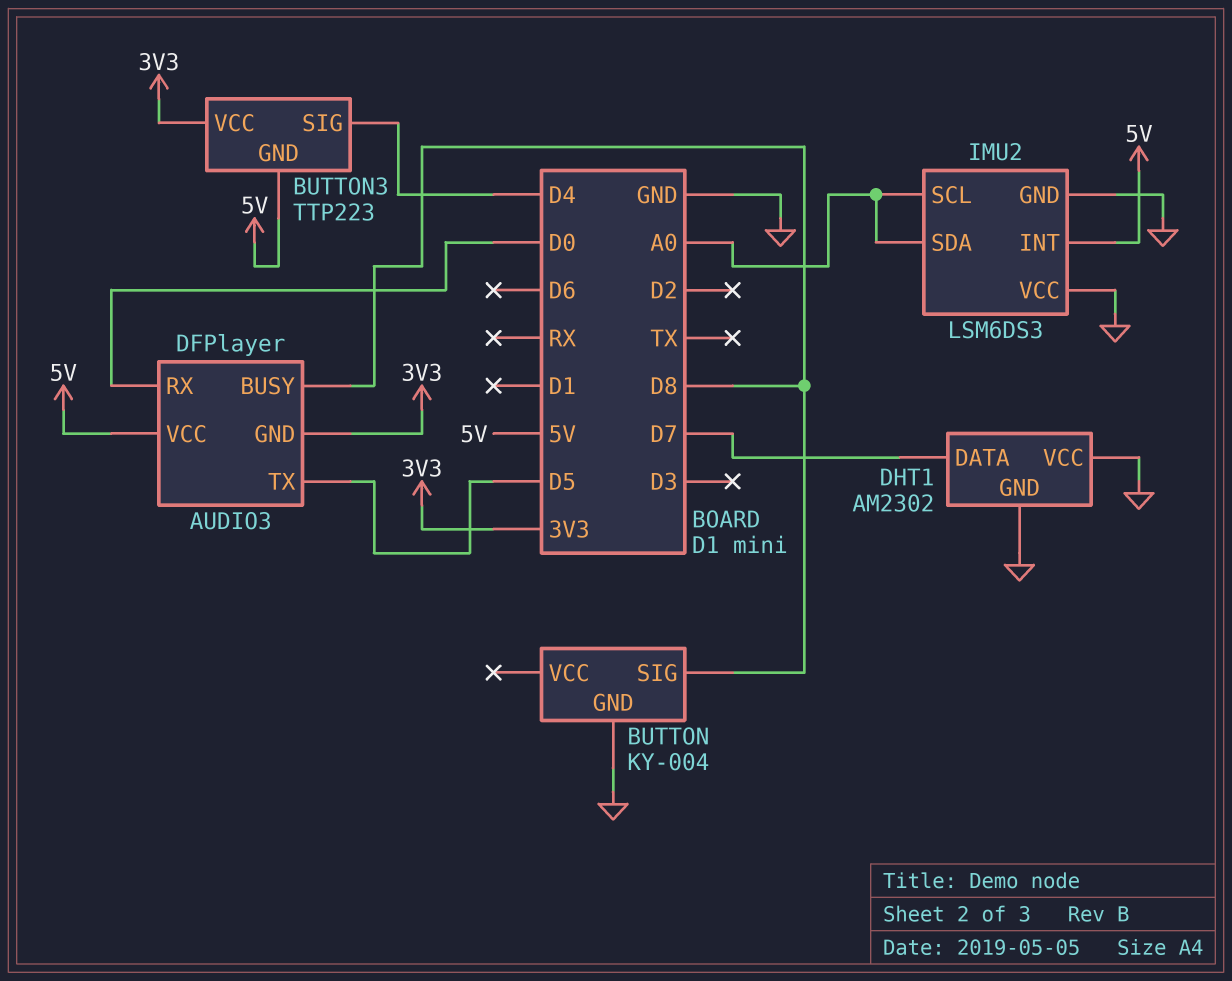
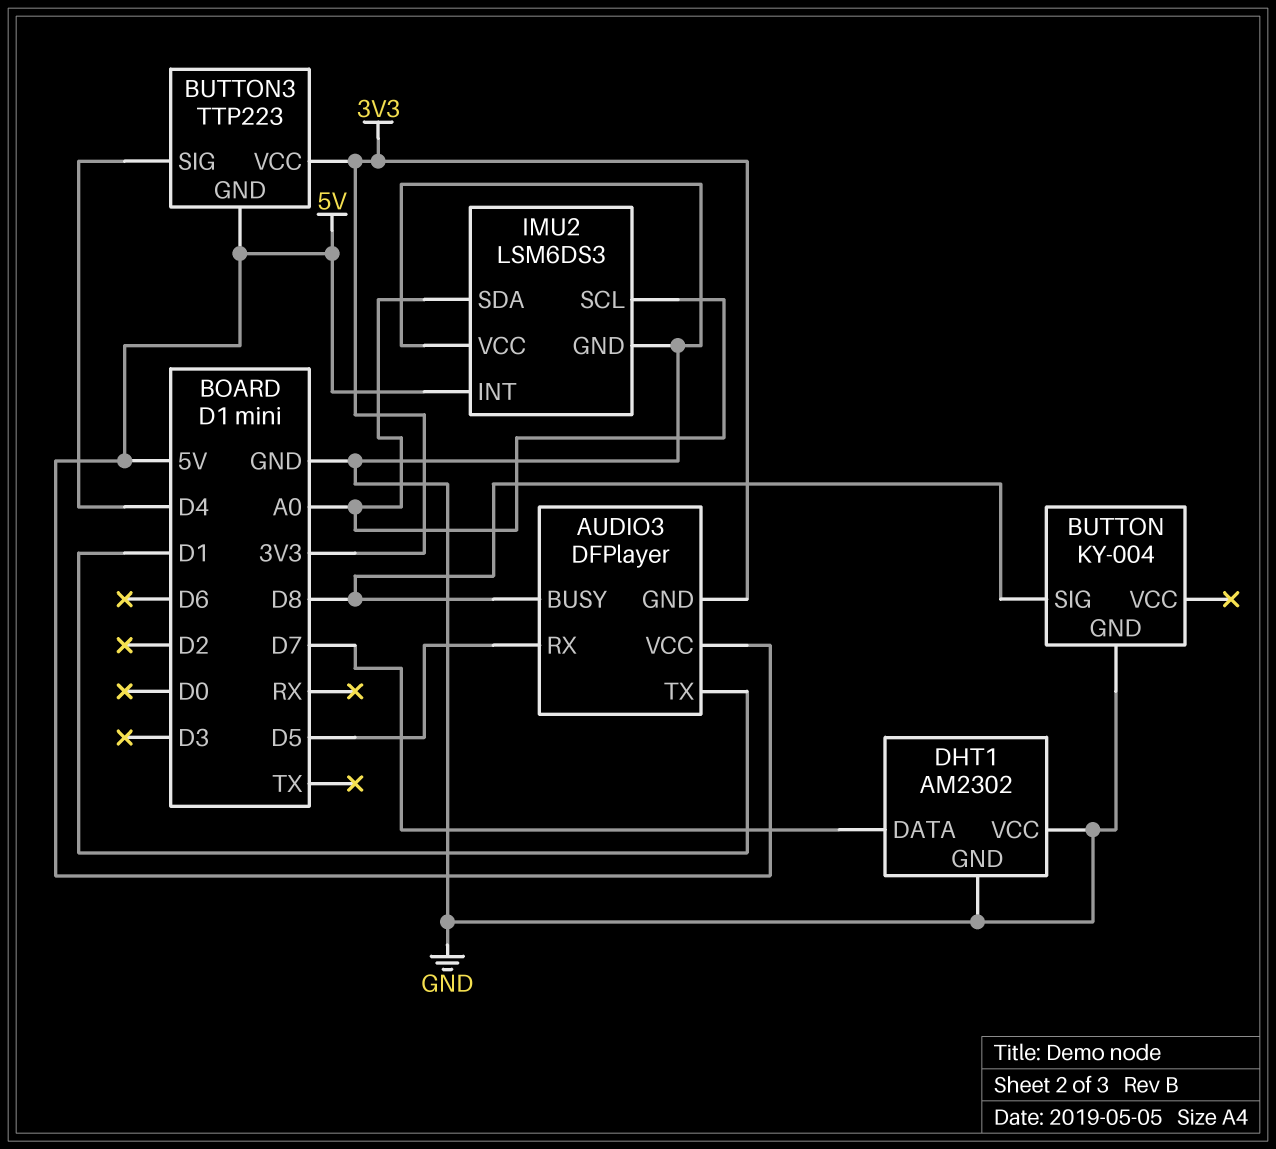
AUDIO3 pin RX: D0 -> D5
AUDIO3 pin TX: D5 -> D1

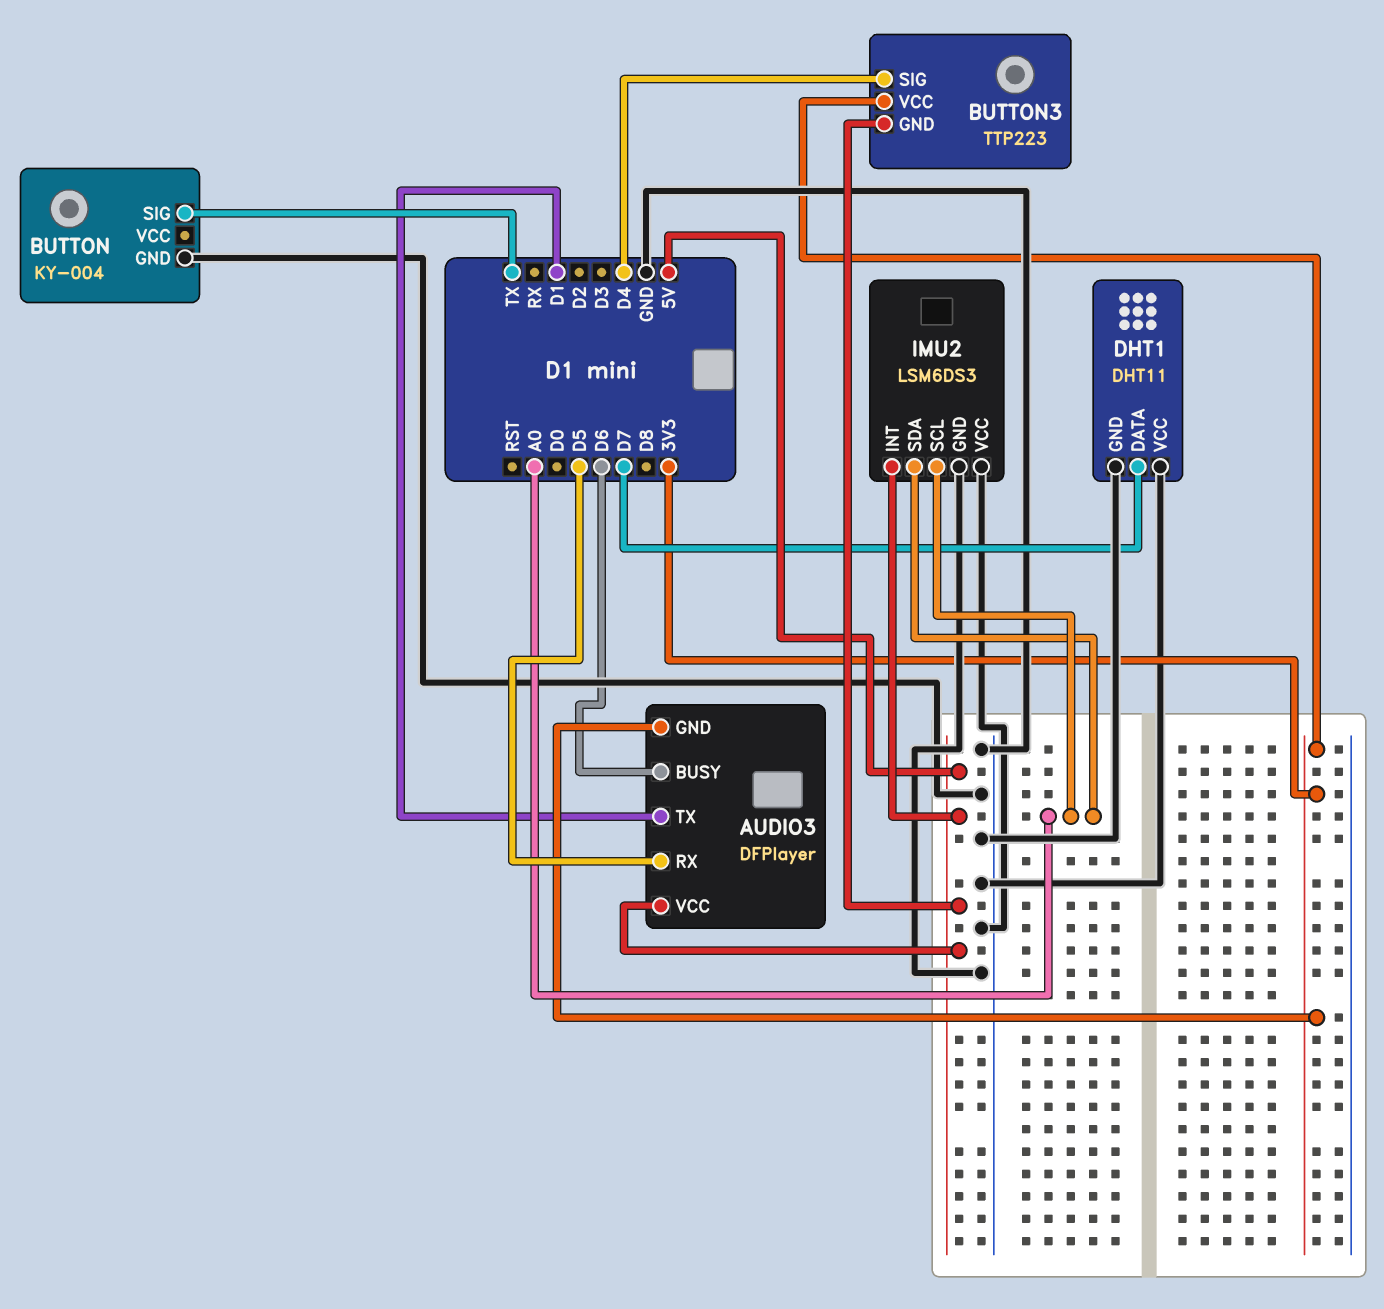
AUDIO3 pin BUSY: D8 -> D6
BUTTON pin SIG: D8 -> TX
DHT1: AM2302 -> DHT11

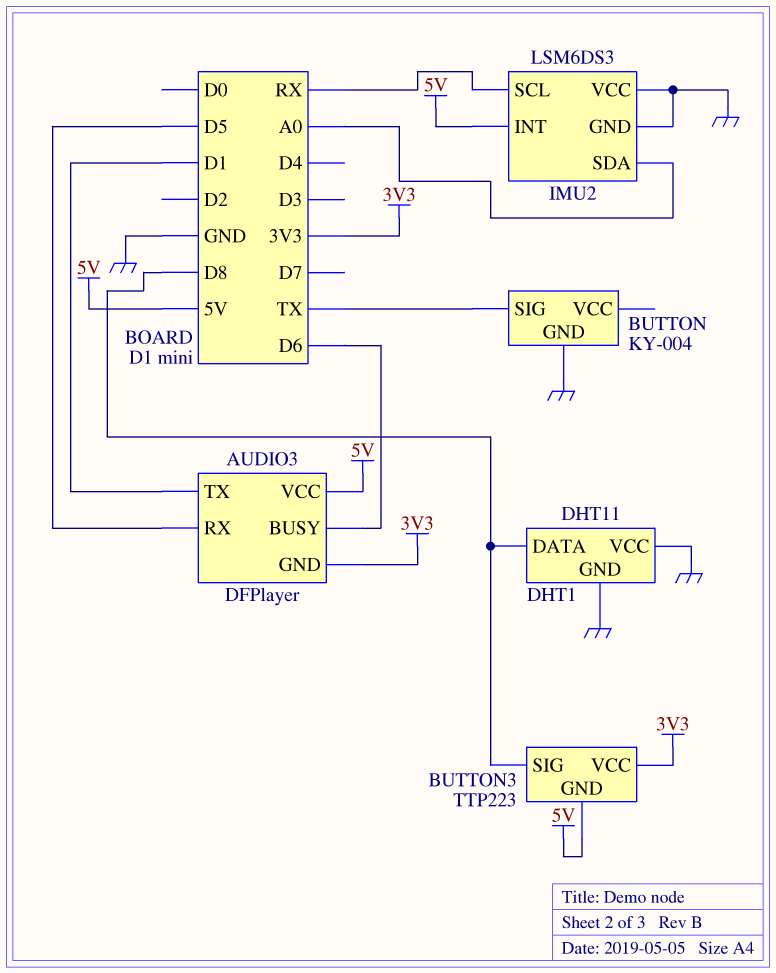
BUTTON3 pin SIG: D4 -> D8
DHT1 pin DATA: D7 -> D8
IMU2 pin SCL: A0 -> RX

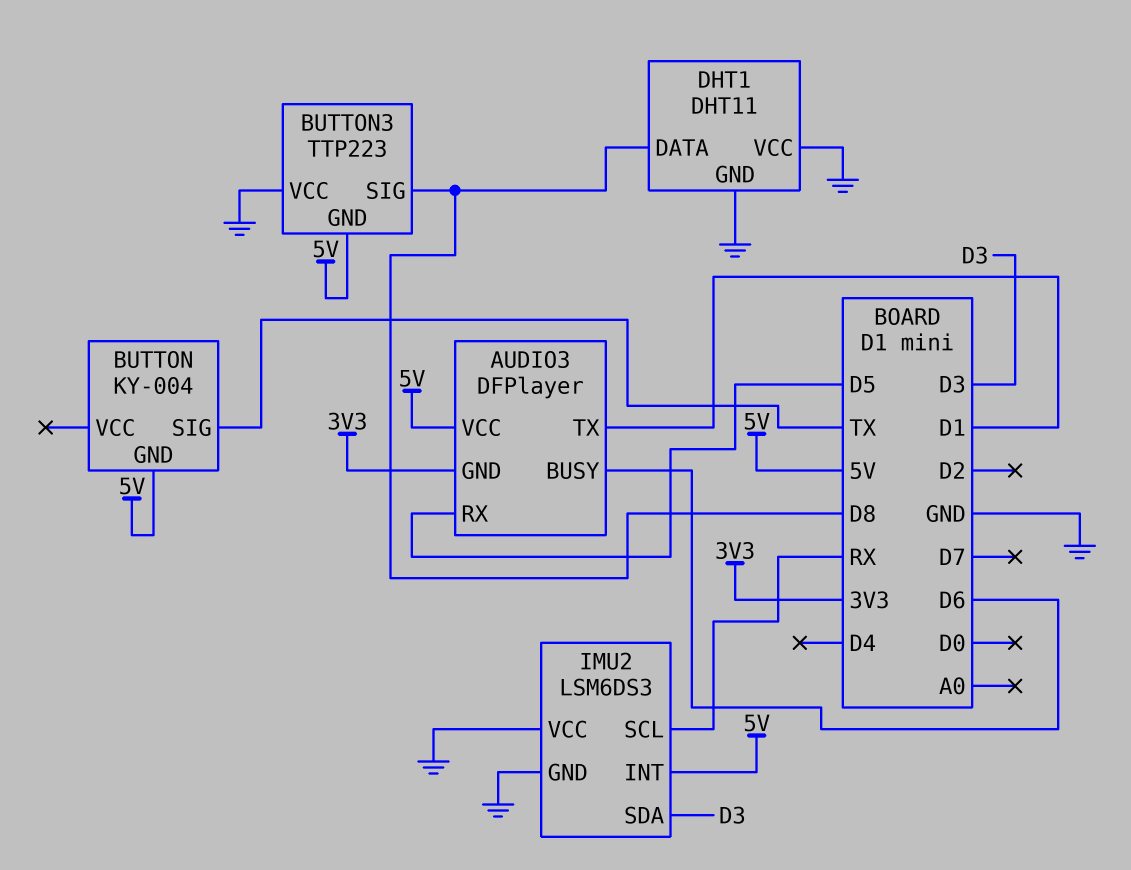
BUTTON pin GND: GND -> 5V
BUTTON3 pin VCC: 3V3 -> GND
IMU2 pin SDA: A0 -> D3

